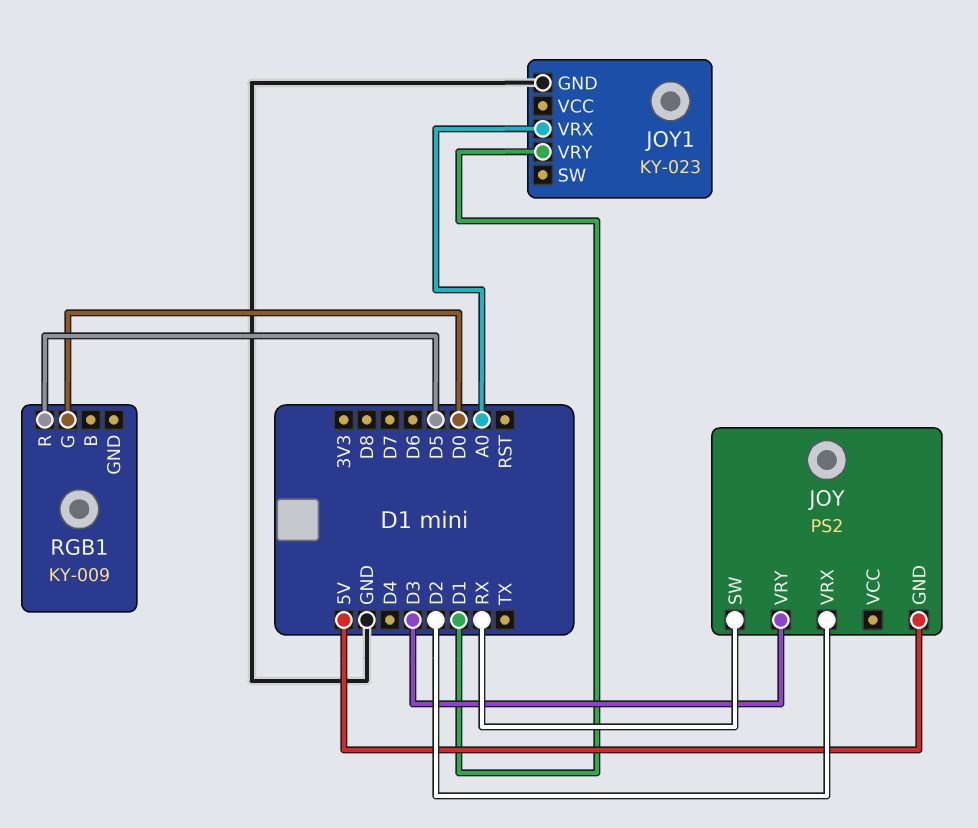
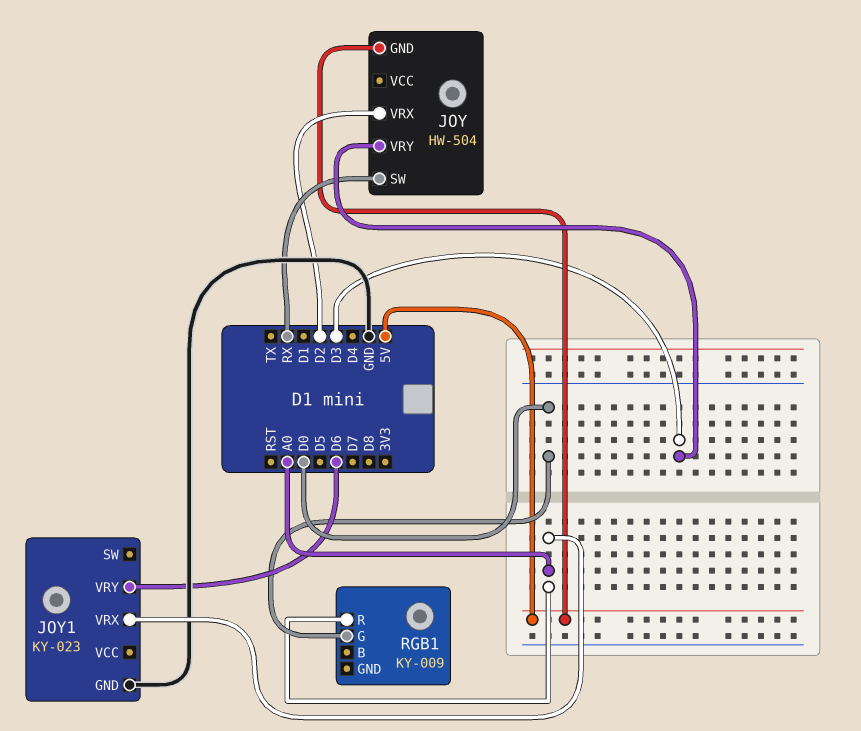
JOY: PS2 -> HW-504
JOY1 pin VRY: D1 -> D6
RGB1 pin R: D5 -> A0

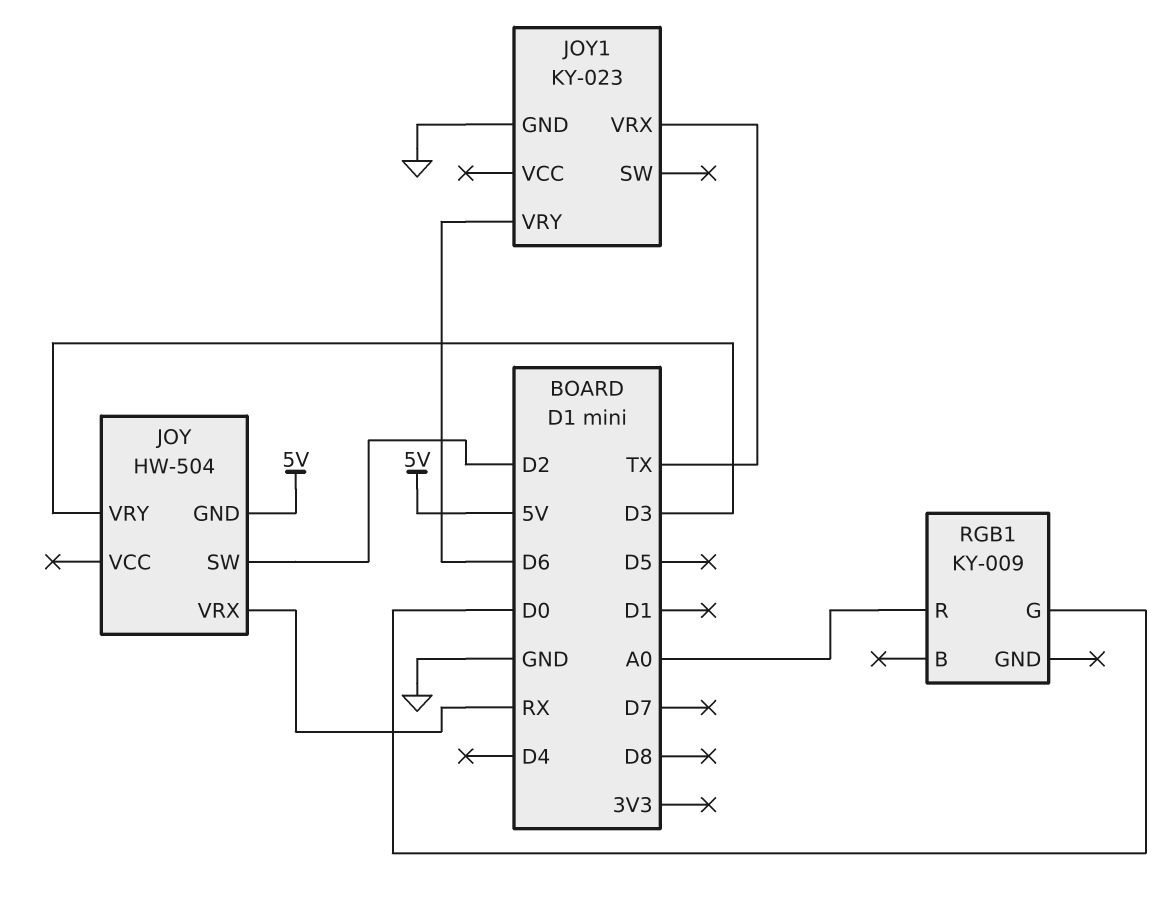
JOY pin SW: RX -> D2
JOY pin VRX: D2 -> RX
JOY1 pin VRX: A0 -> TX

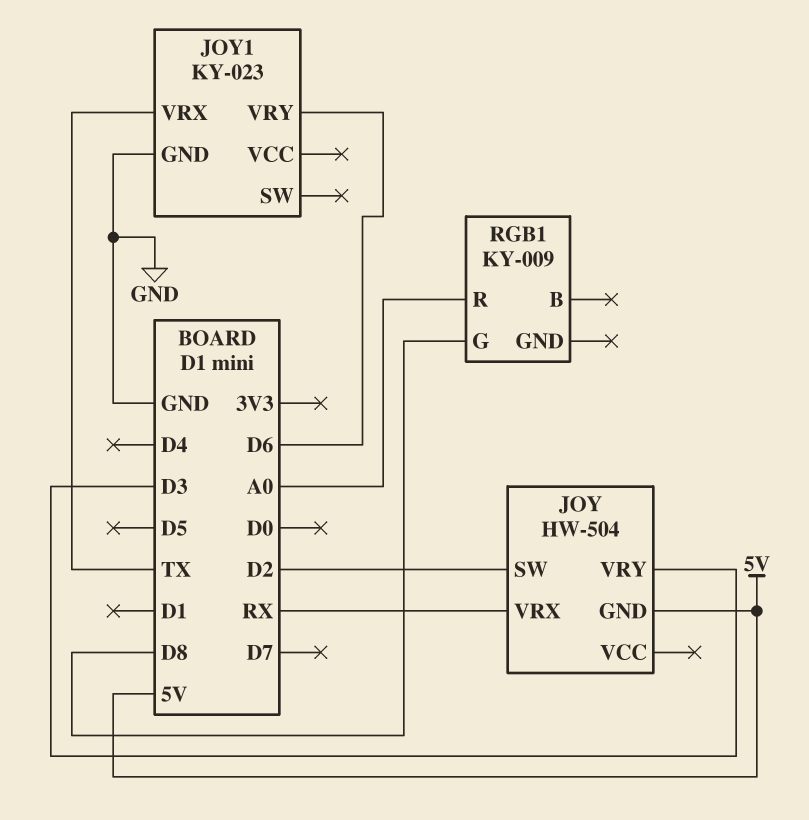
RGB1 pin G: D0 -> D8

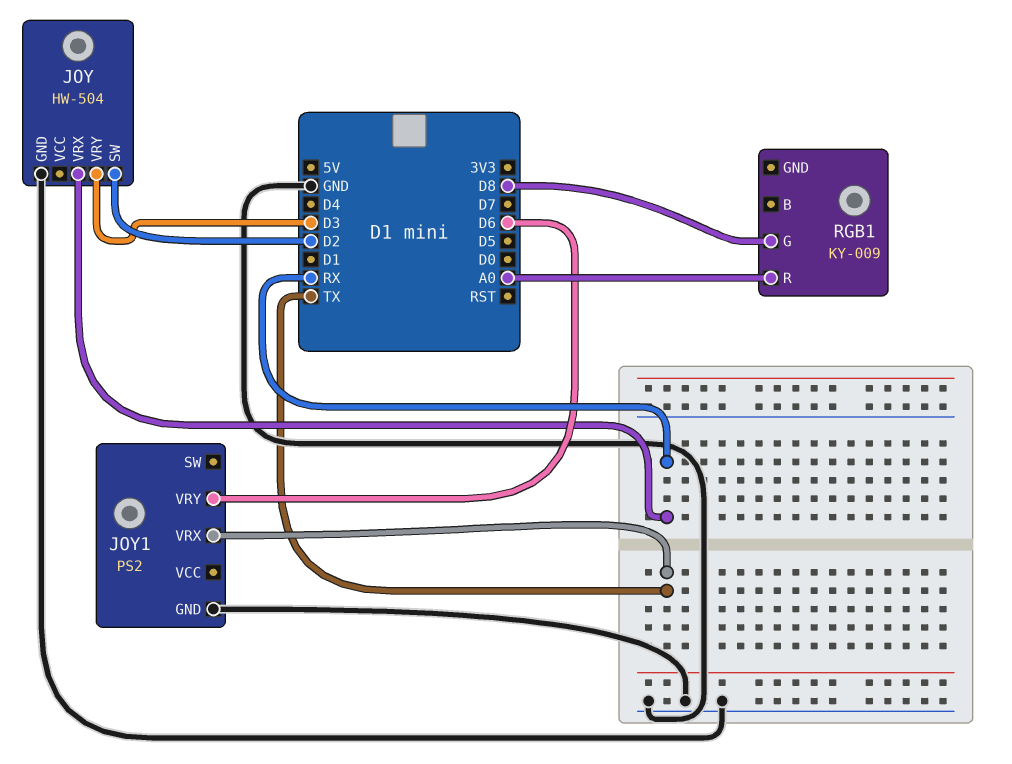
JOY pin GND: 5V -> GND
JOY1: KY-023 -> PS2

